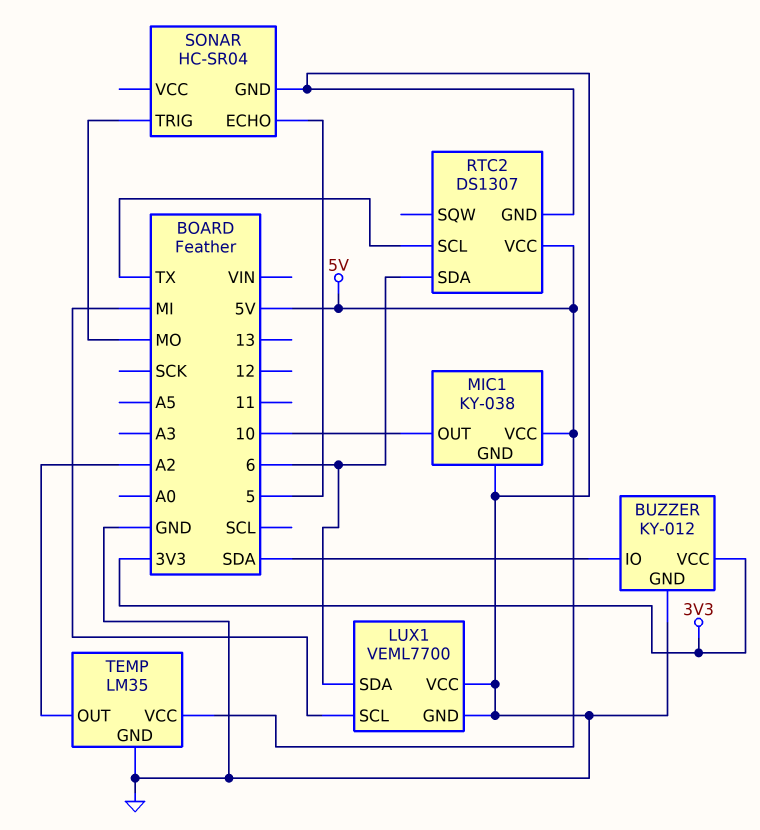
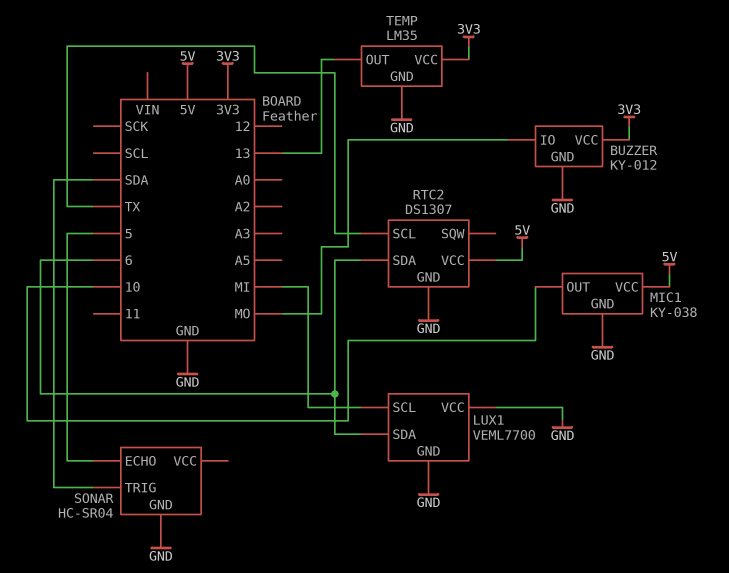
BUZZER pin IO: SDA -> MO
SONAR pin TRIG: MO -> SDA
TEMP pin OUT: A2 -> 13
TEMP pin VCC: 5V -> 3V3

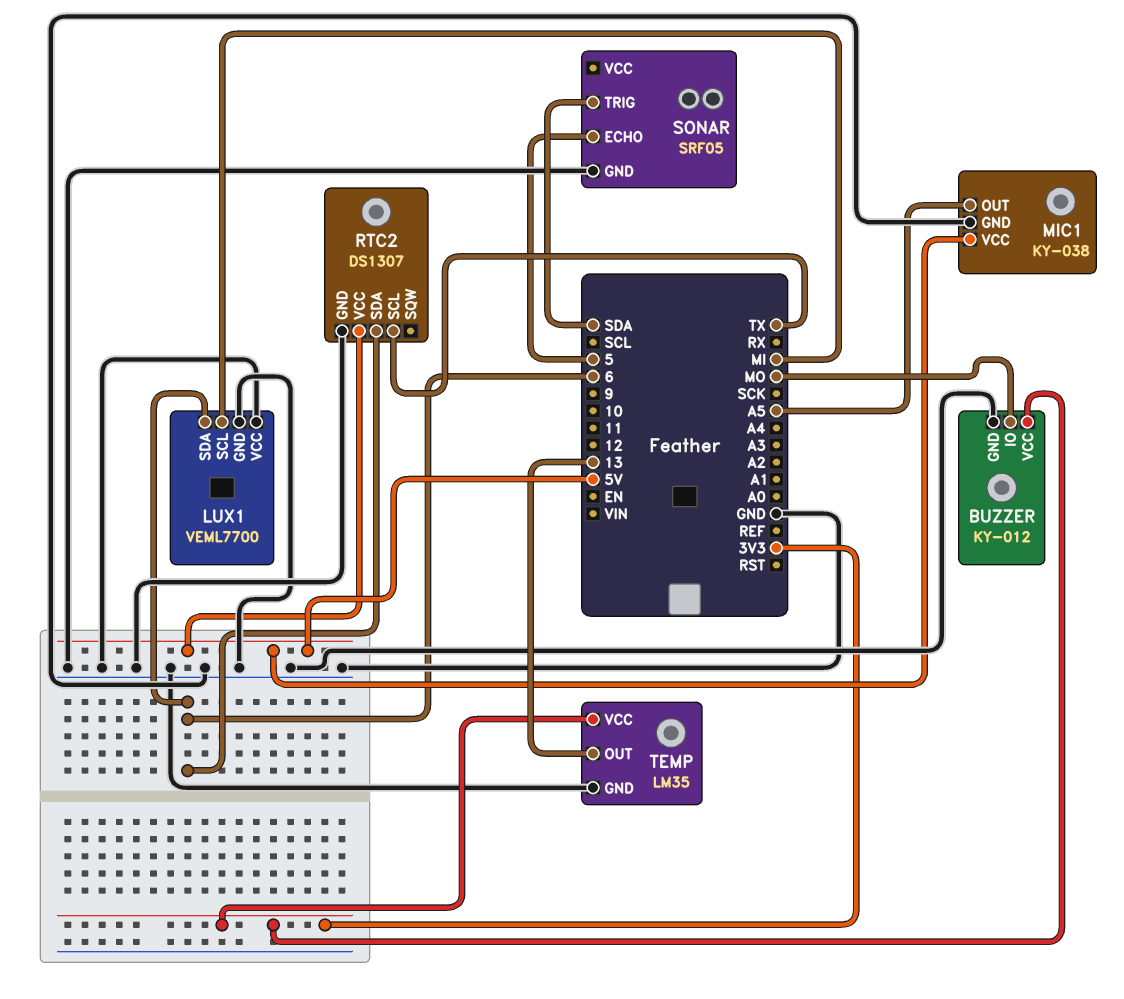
MIC1 pin OUT: 10 -> A5
SONAR: HC-SR04 -> SRF05

